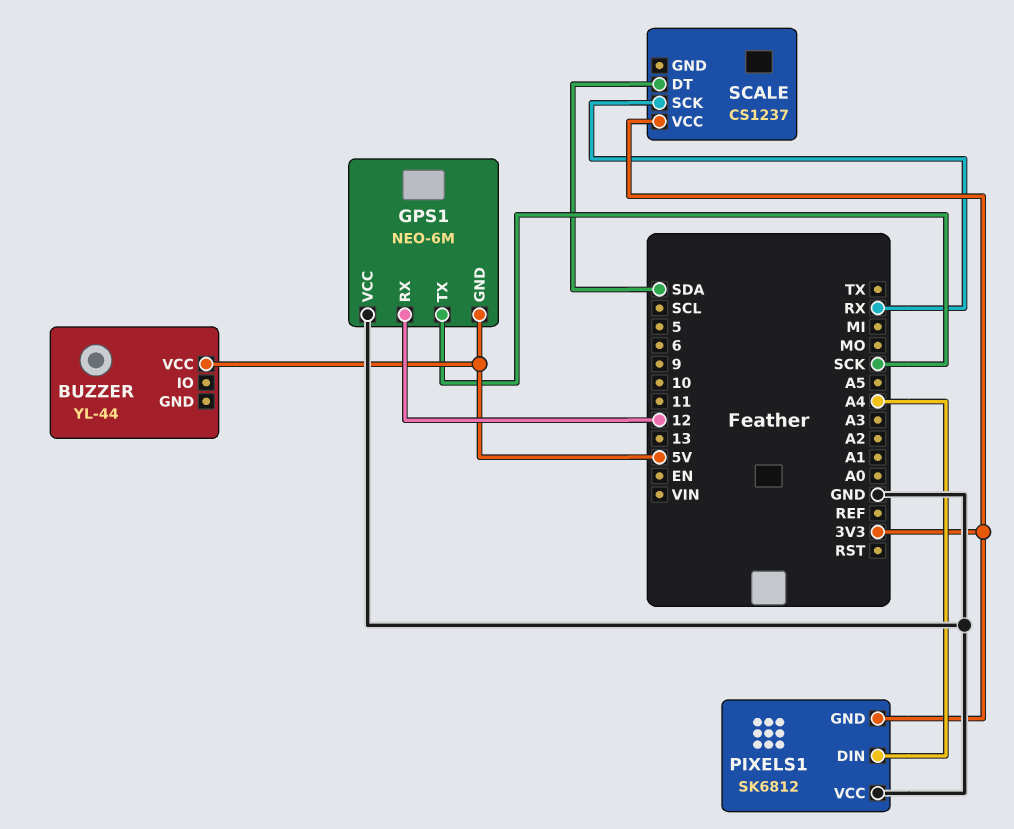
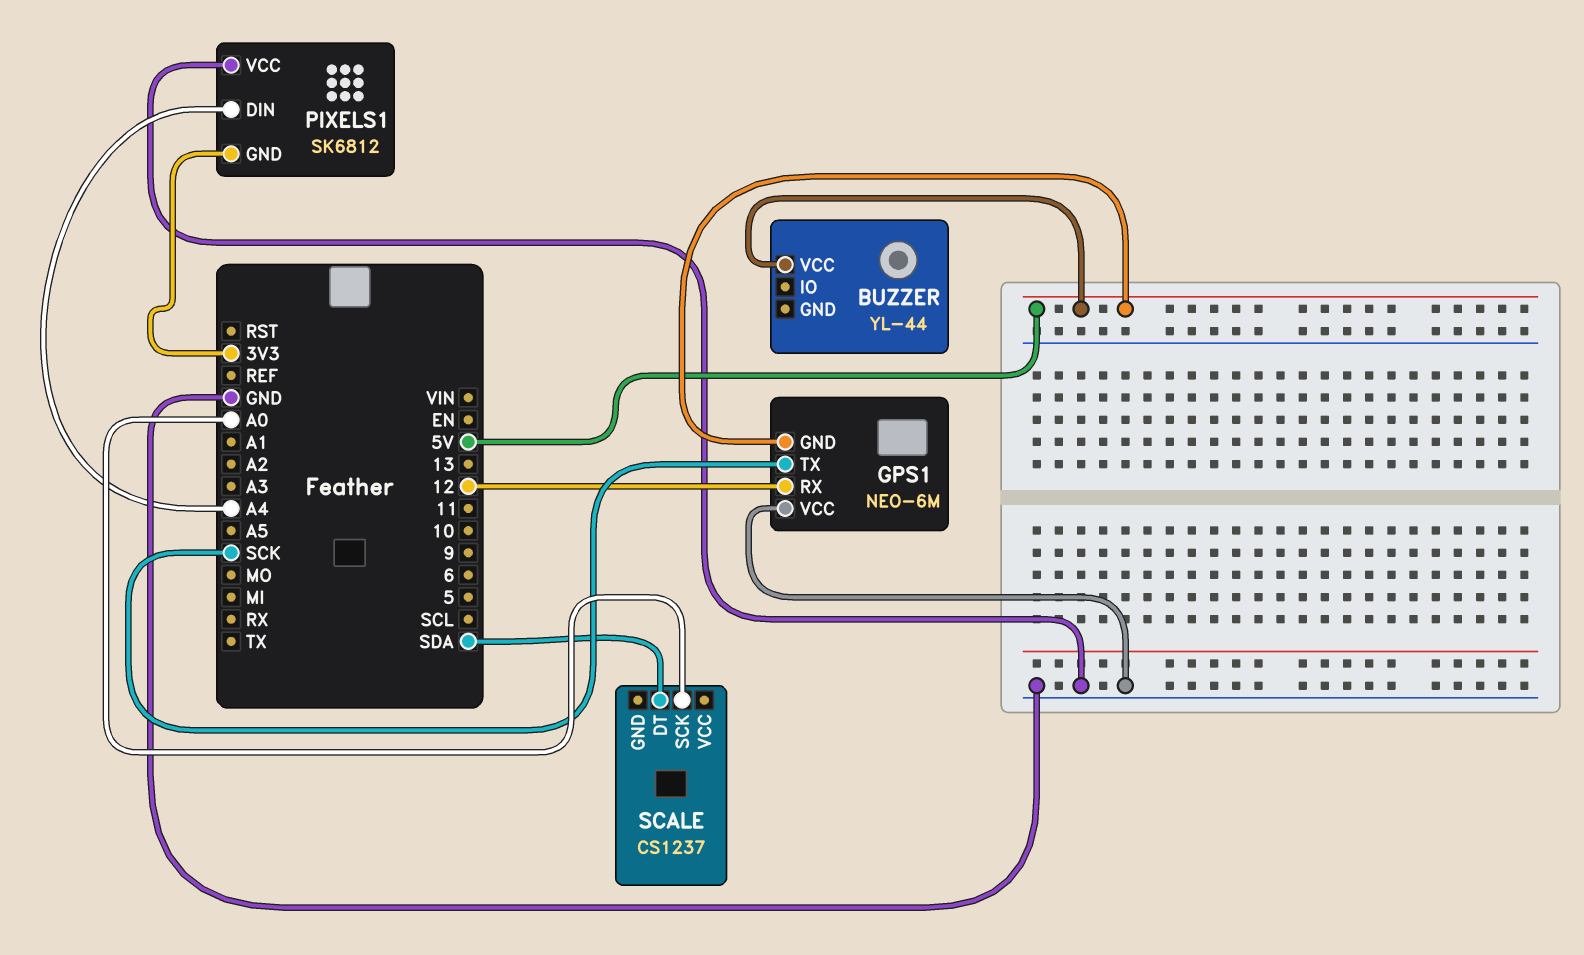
SCALE pin SCK: RX -> A0
SCALE pin VCC: 3V3 -> none

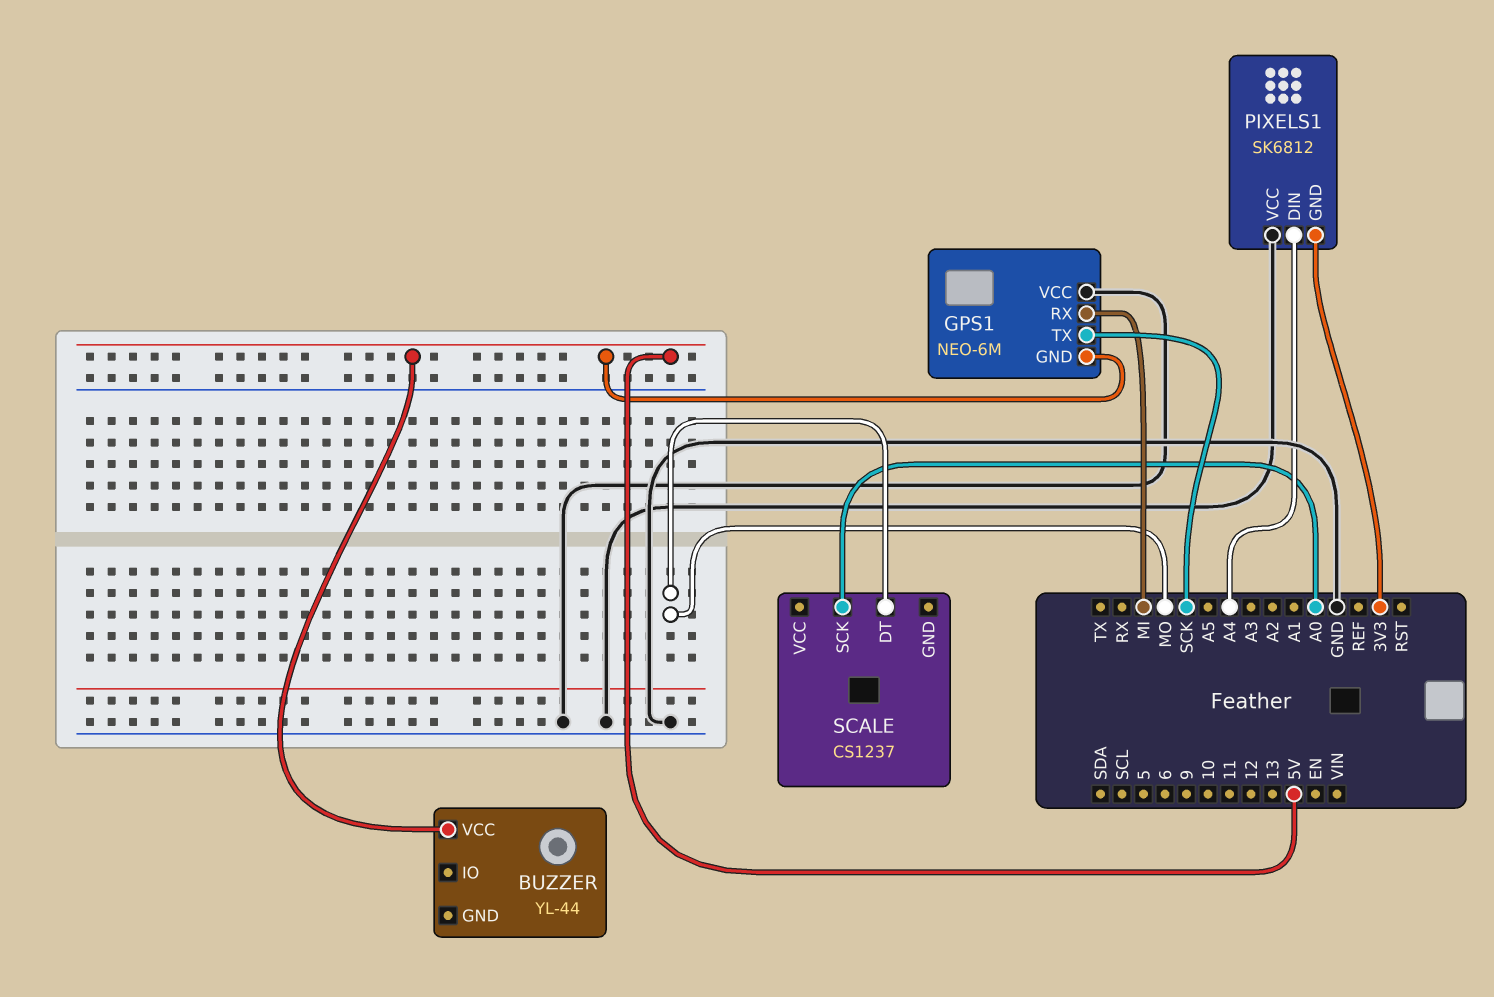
GPS1 pin RX: 12 -> MI
SCALE pin DT: SDA -> MO

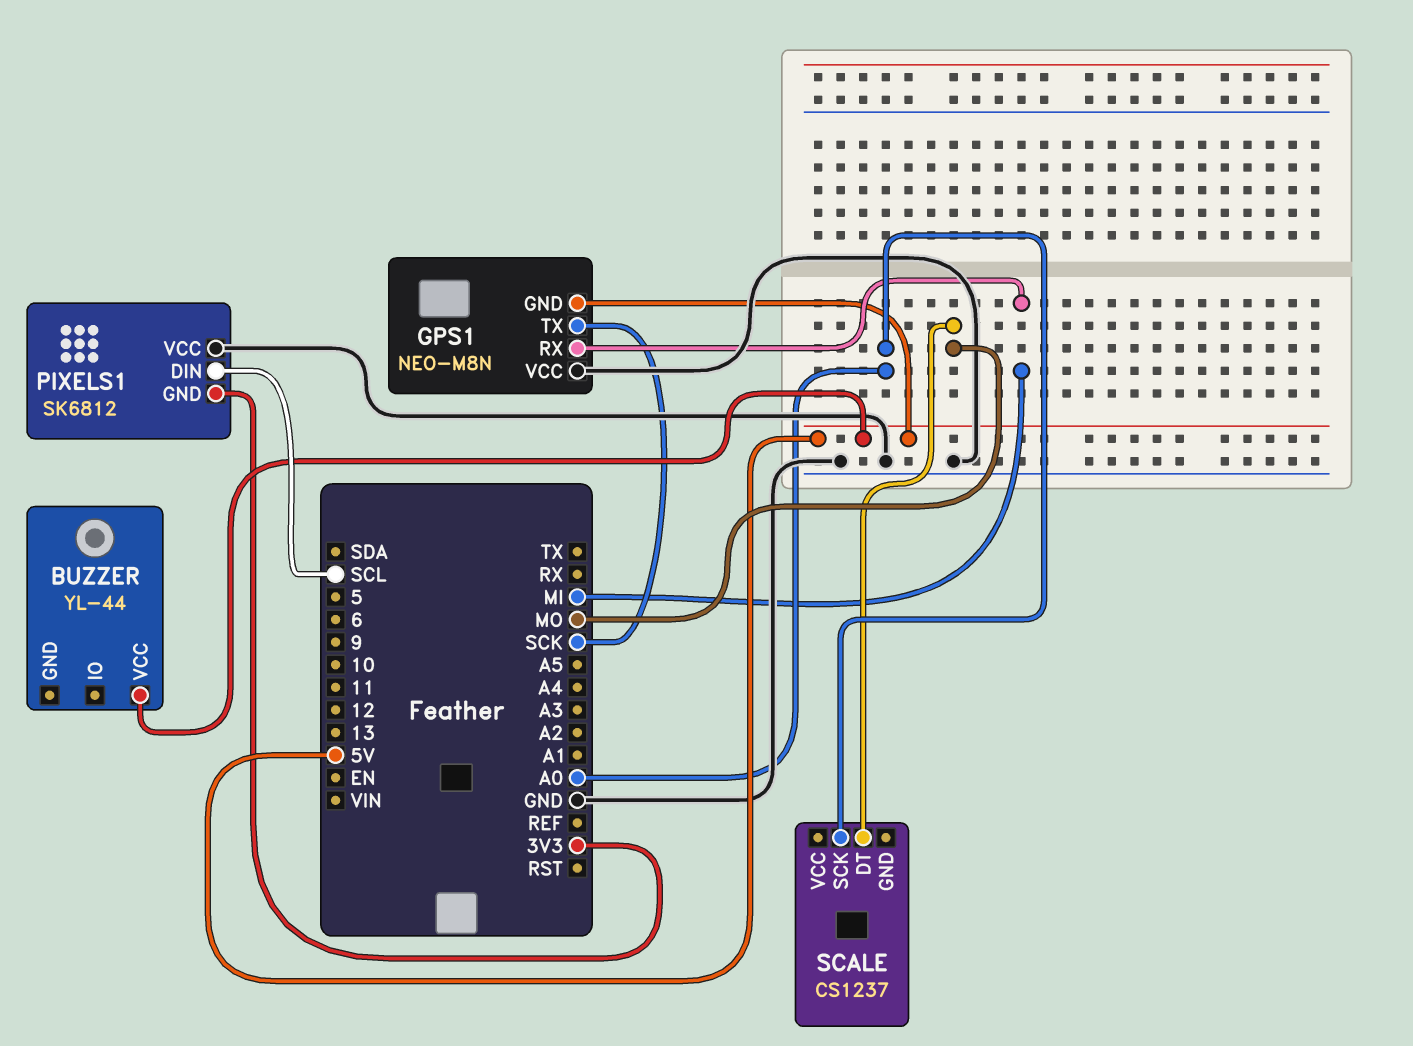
GPS1: NEO-6M -> NEO-M8N
PIXELS1 pin DIN: A4 -> SCL

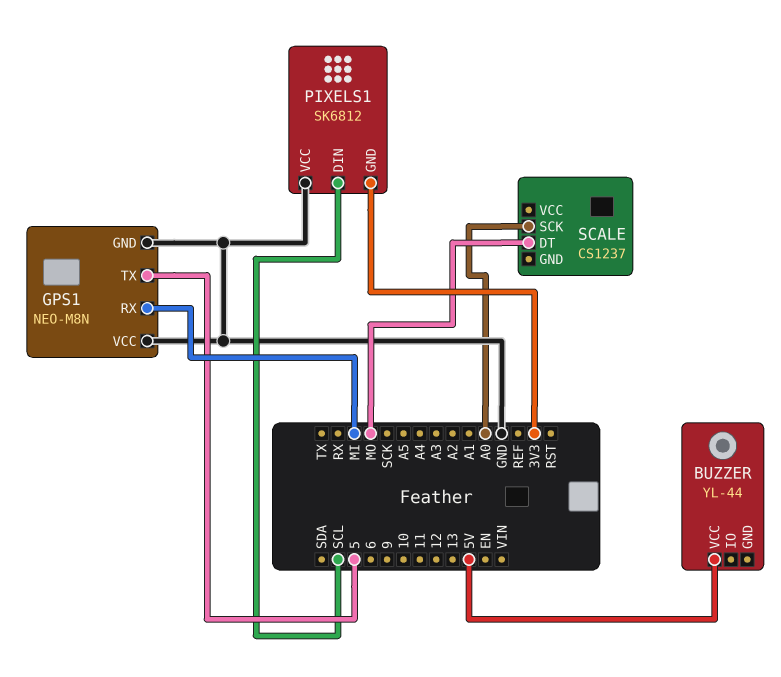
GPS1 pin GND: 5V -> GND
GPS1 pin TX: SCK -> 5

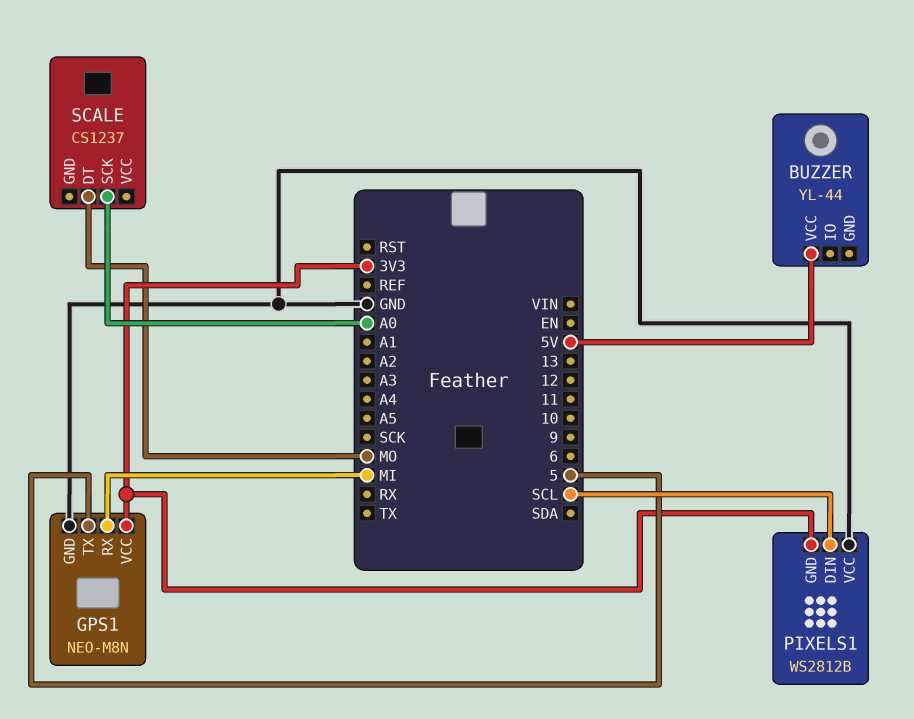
GPS1 pin VCC: GND -> 3V3
PIXELS1: SK6812 -> WS2812B

